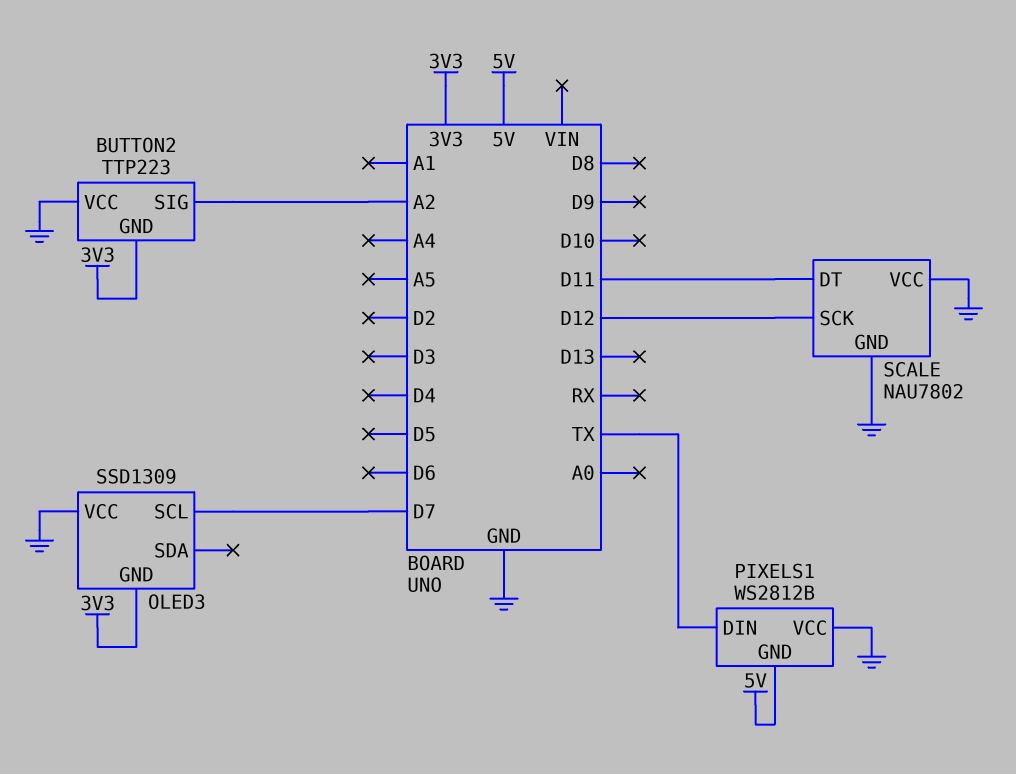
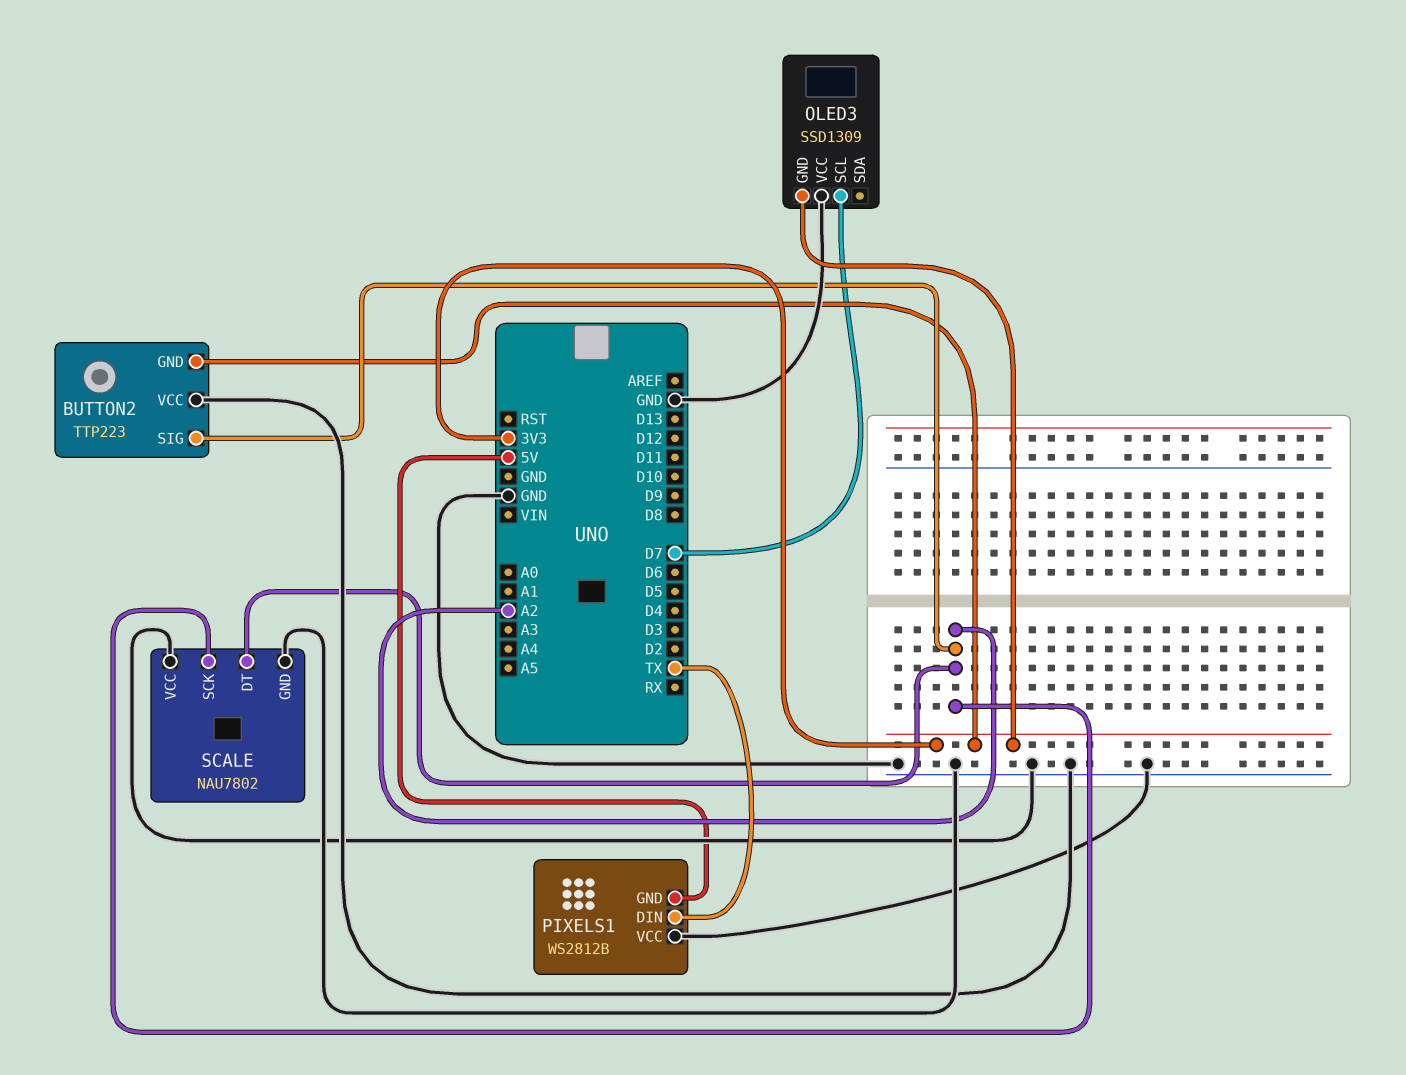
SCALE pin DT: D11 -> A2
SCALE pin SCK: D12 -> A2

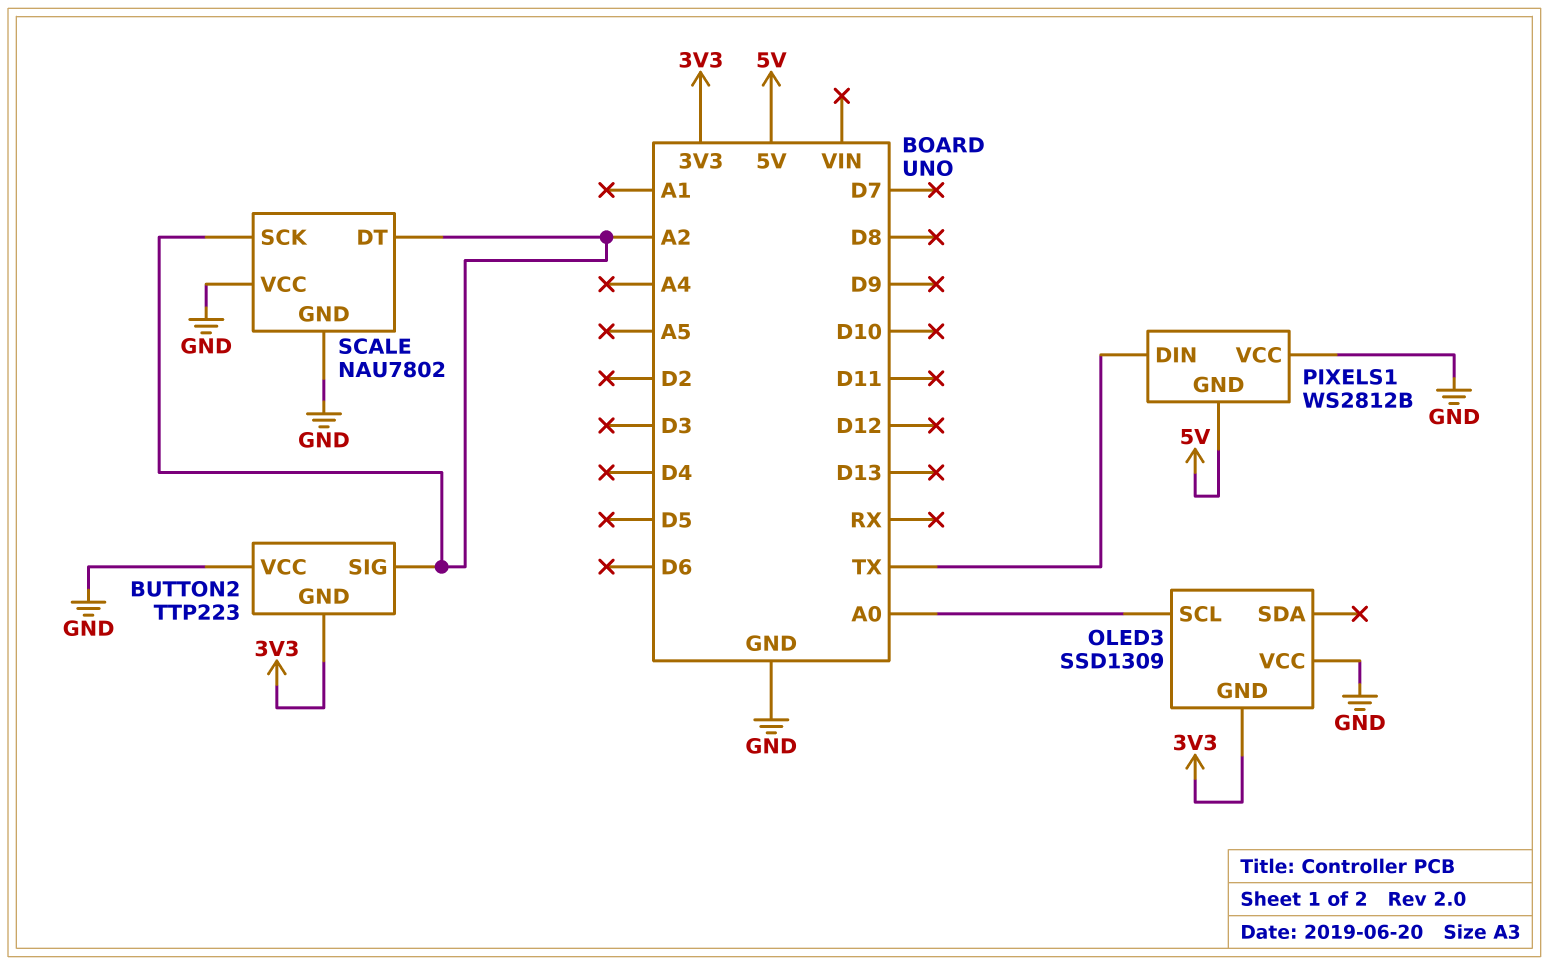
OLED3 pin SCL: D7 -> A0

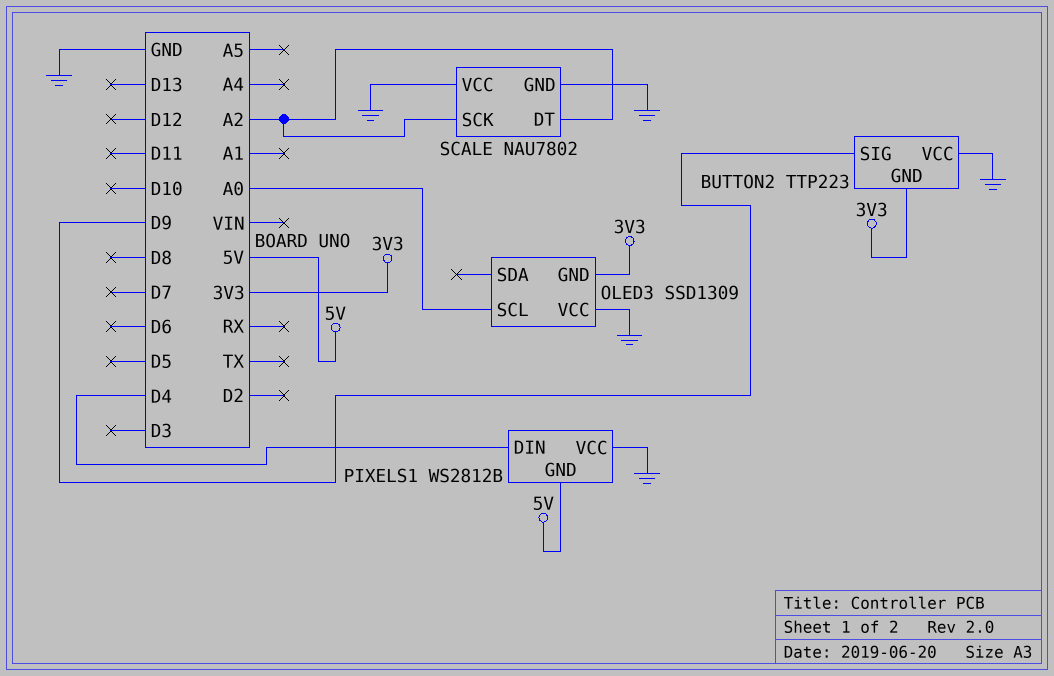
BUTTON2 pin SIG: A2 -> D9
PIXELS1 pin DIN: TX -> D4

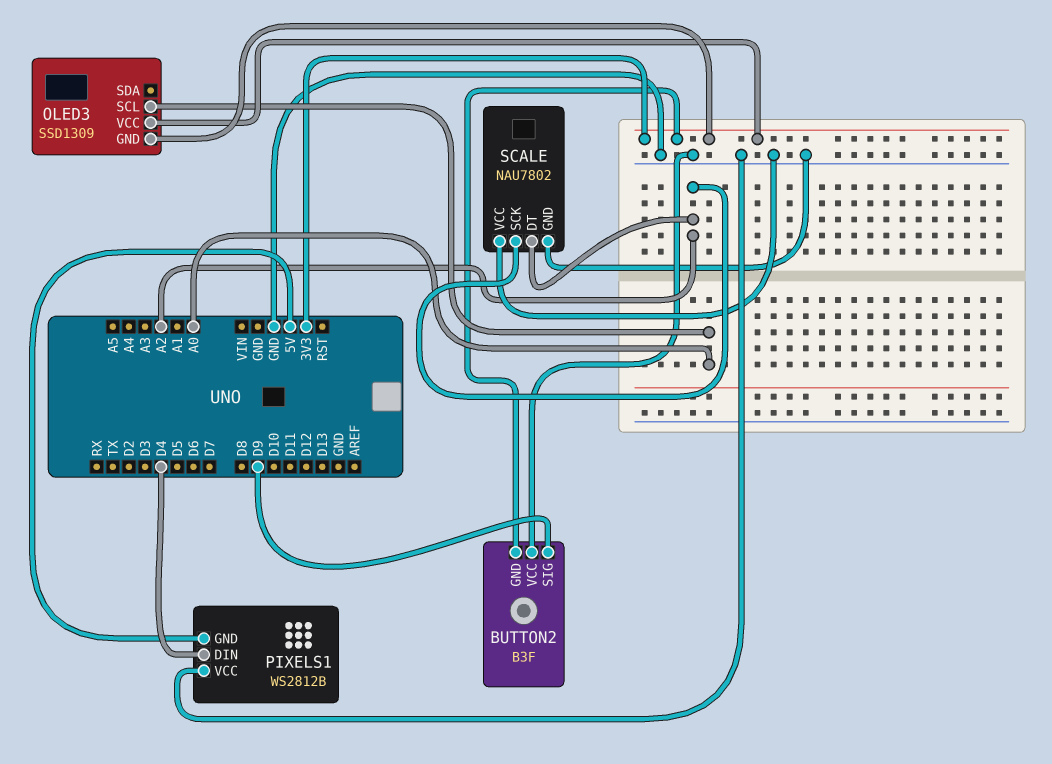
BUTTON2: TTP223 -> B3F
OLED3 pin VCC: GND -> 3V3

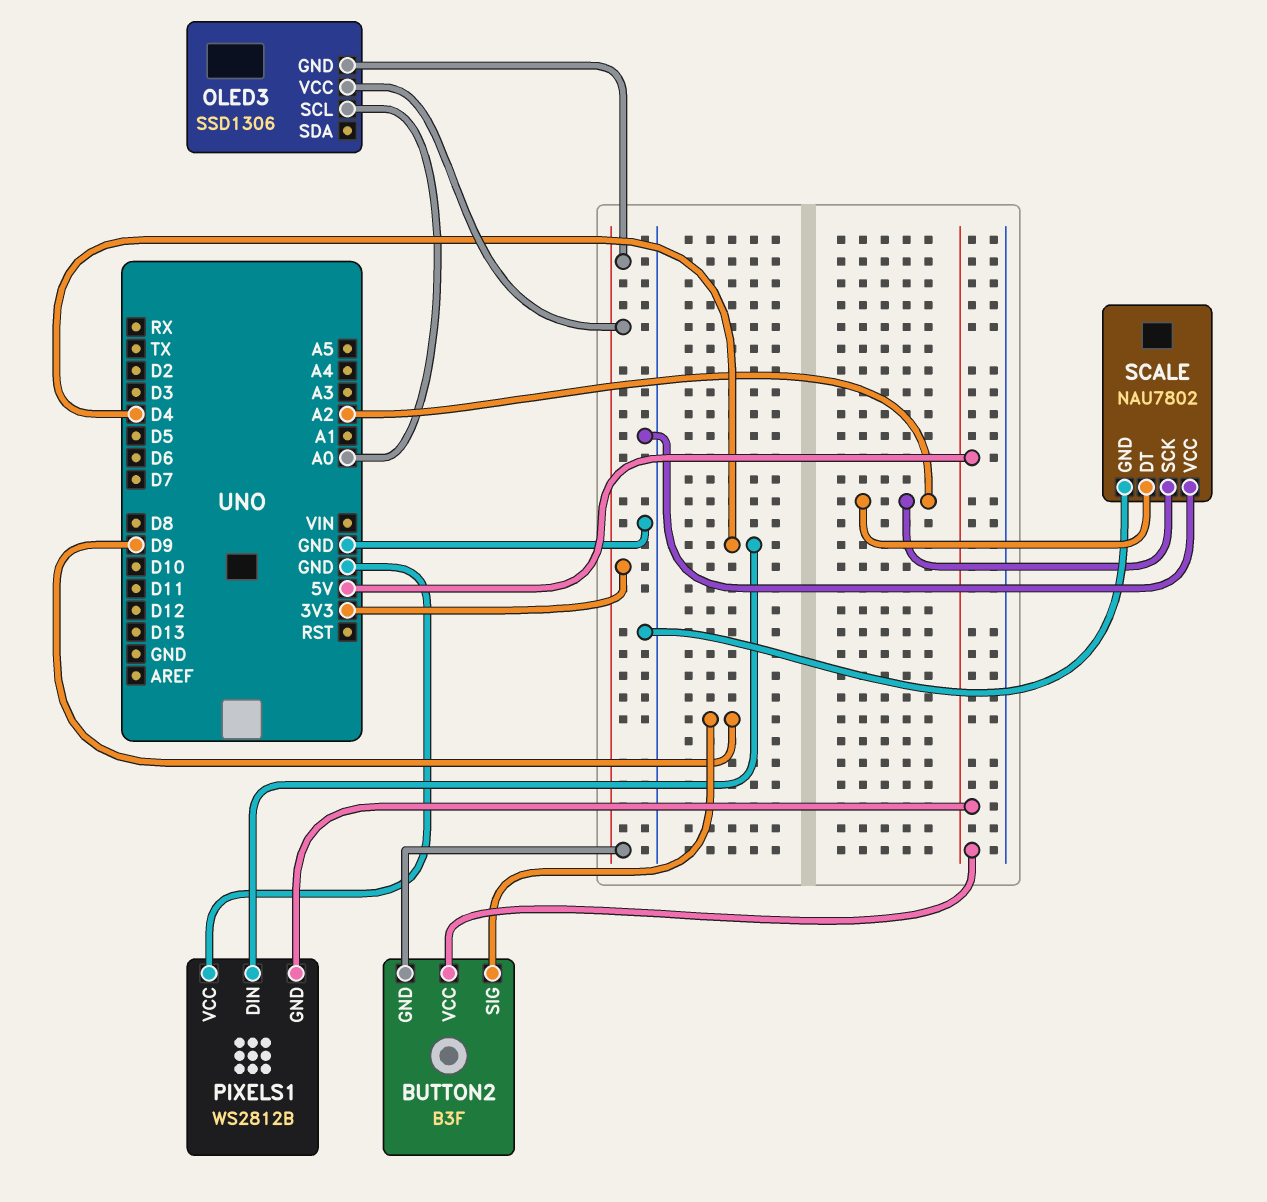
BUTTON2 pin VCC: GND -> 5V
OLED3: SSD1309 -> SSD1306

